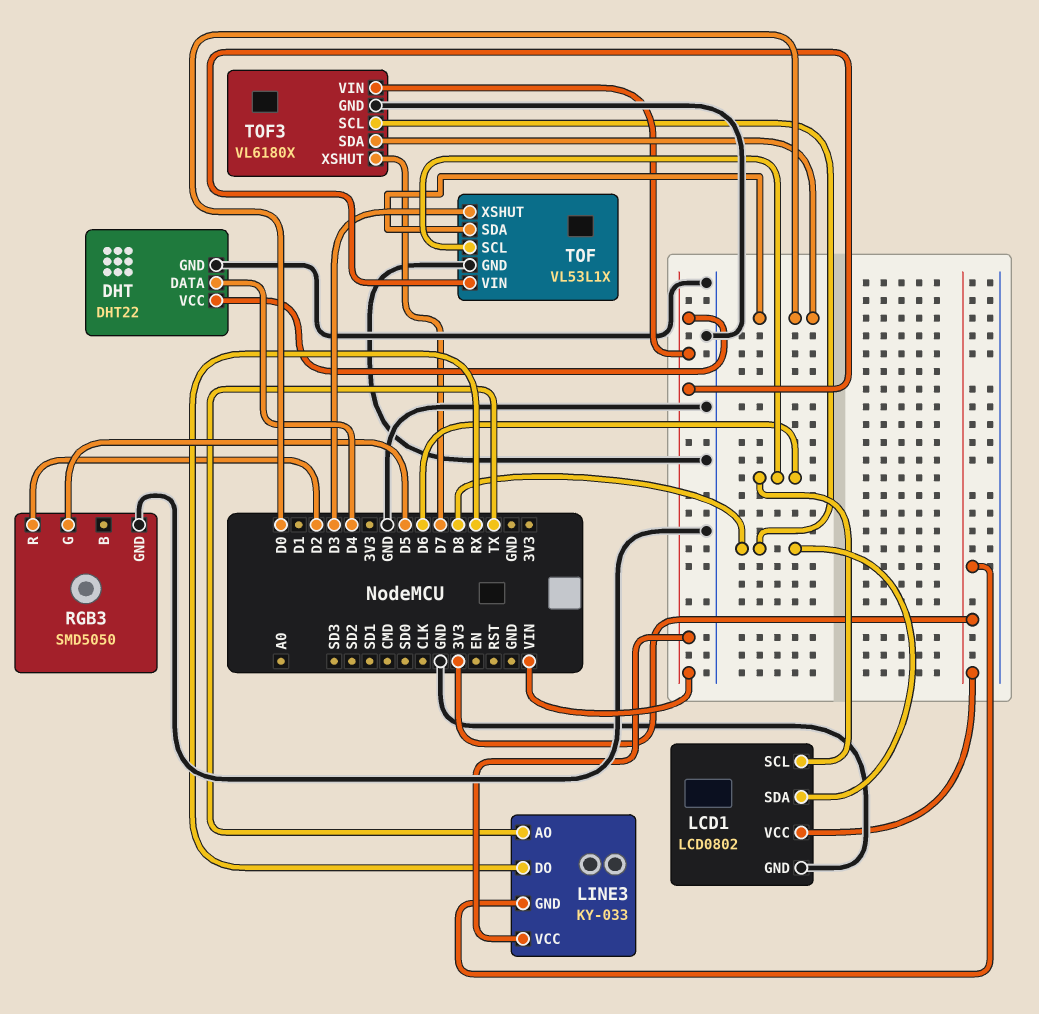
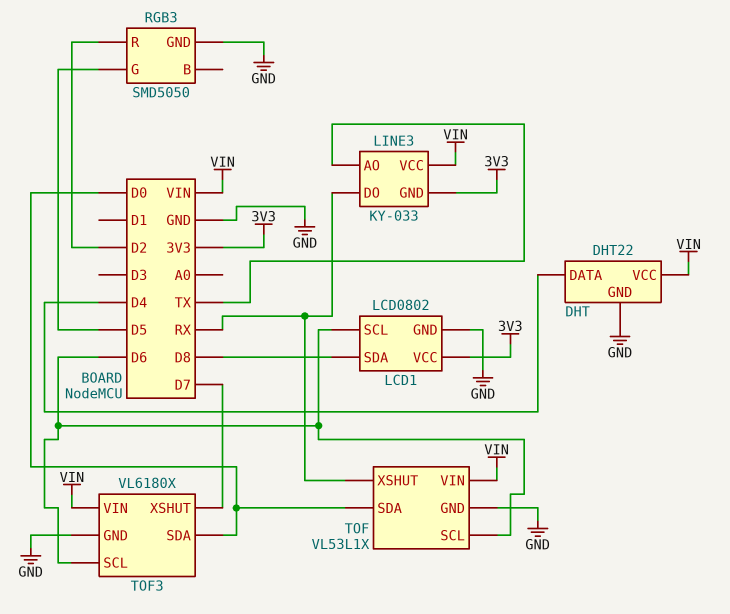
TOF pin XSHUT: D3 -> RX
TOF3 pin SCL: D8 -> D6

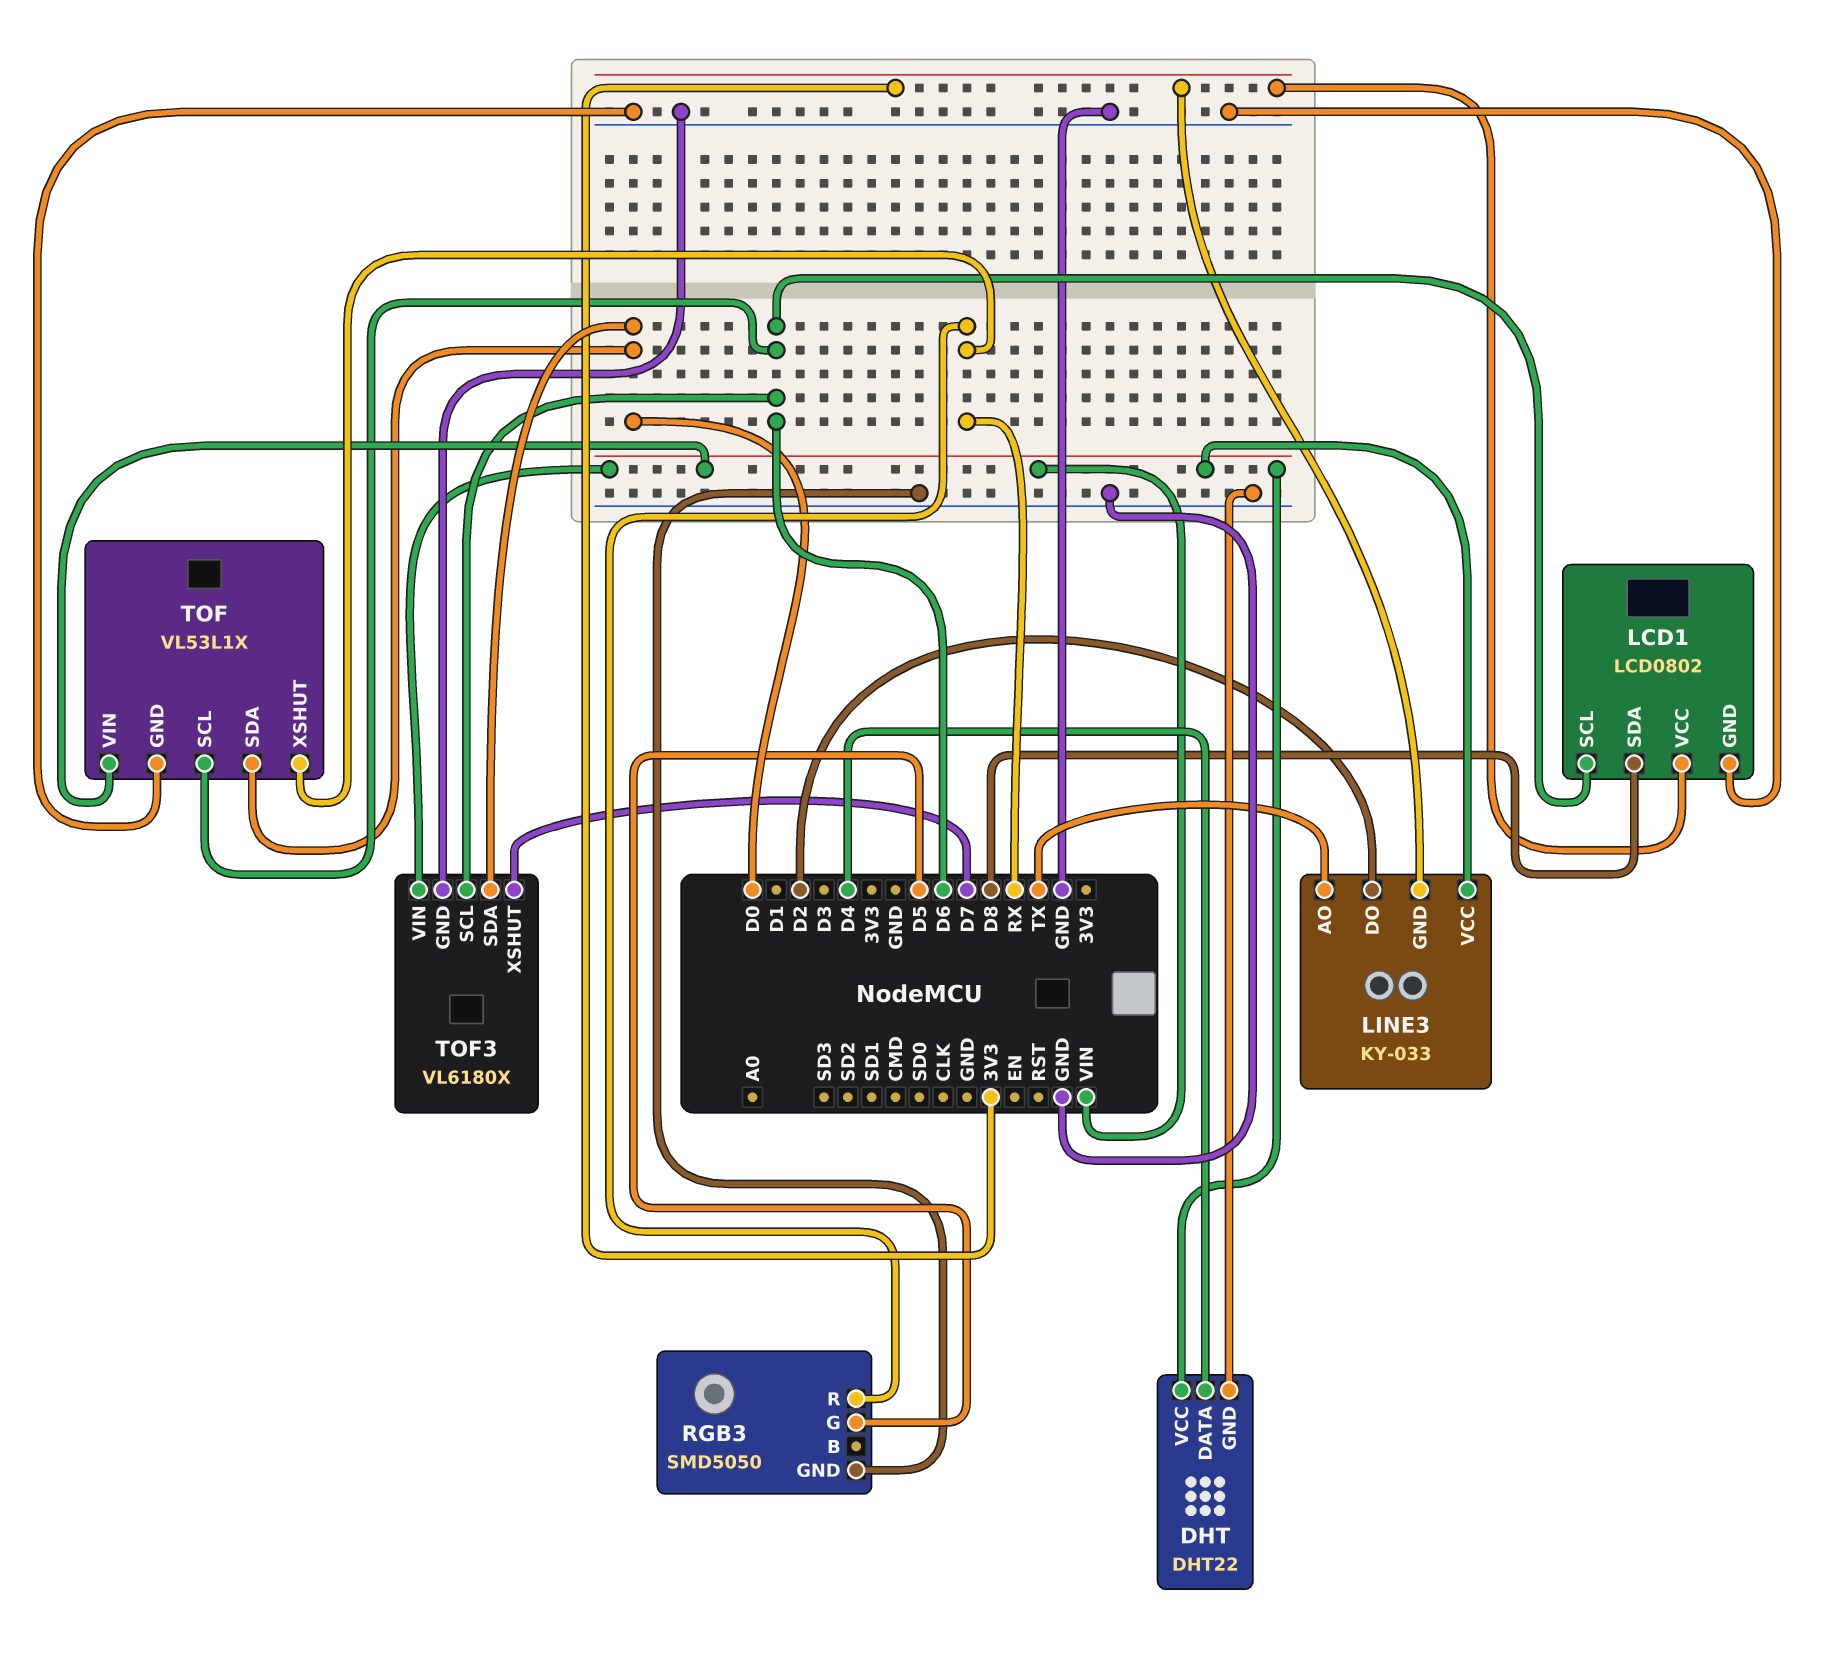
LINE3 pin DO: RX -> D2
RGB3 pin R: D2 -> RX

